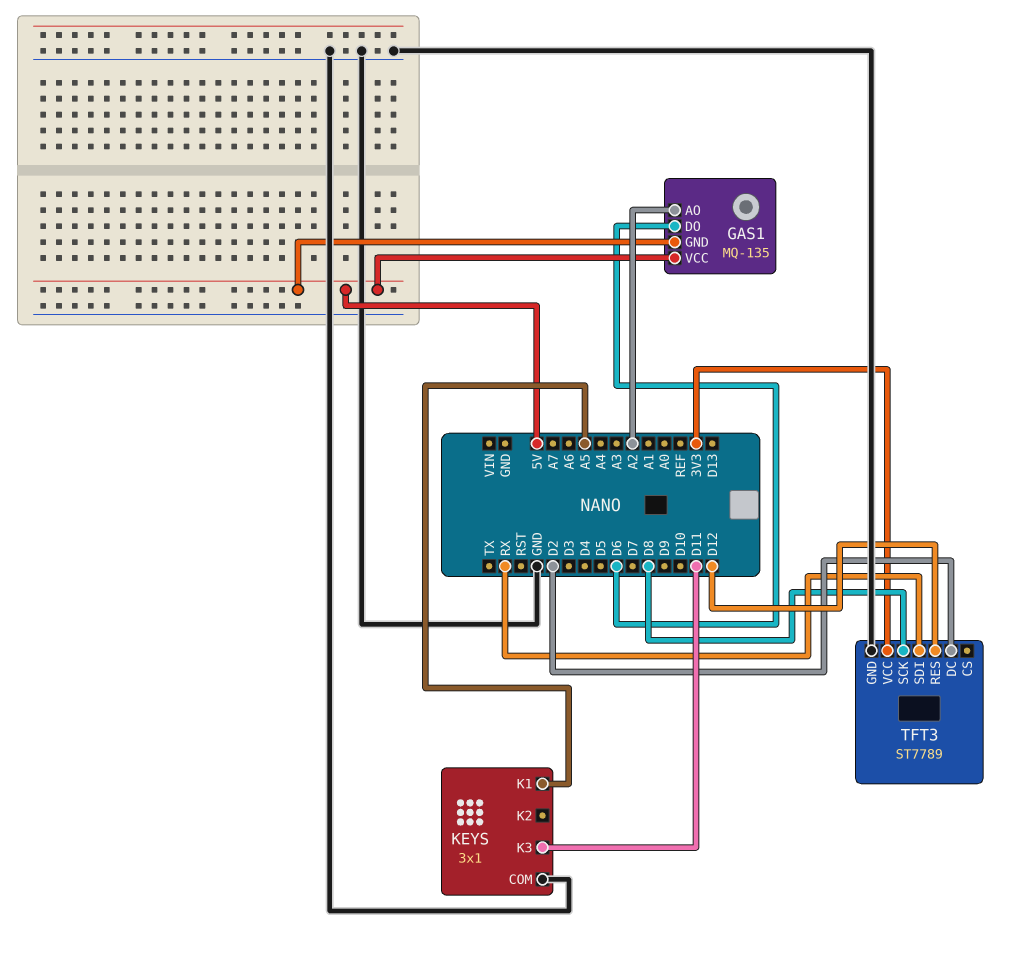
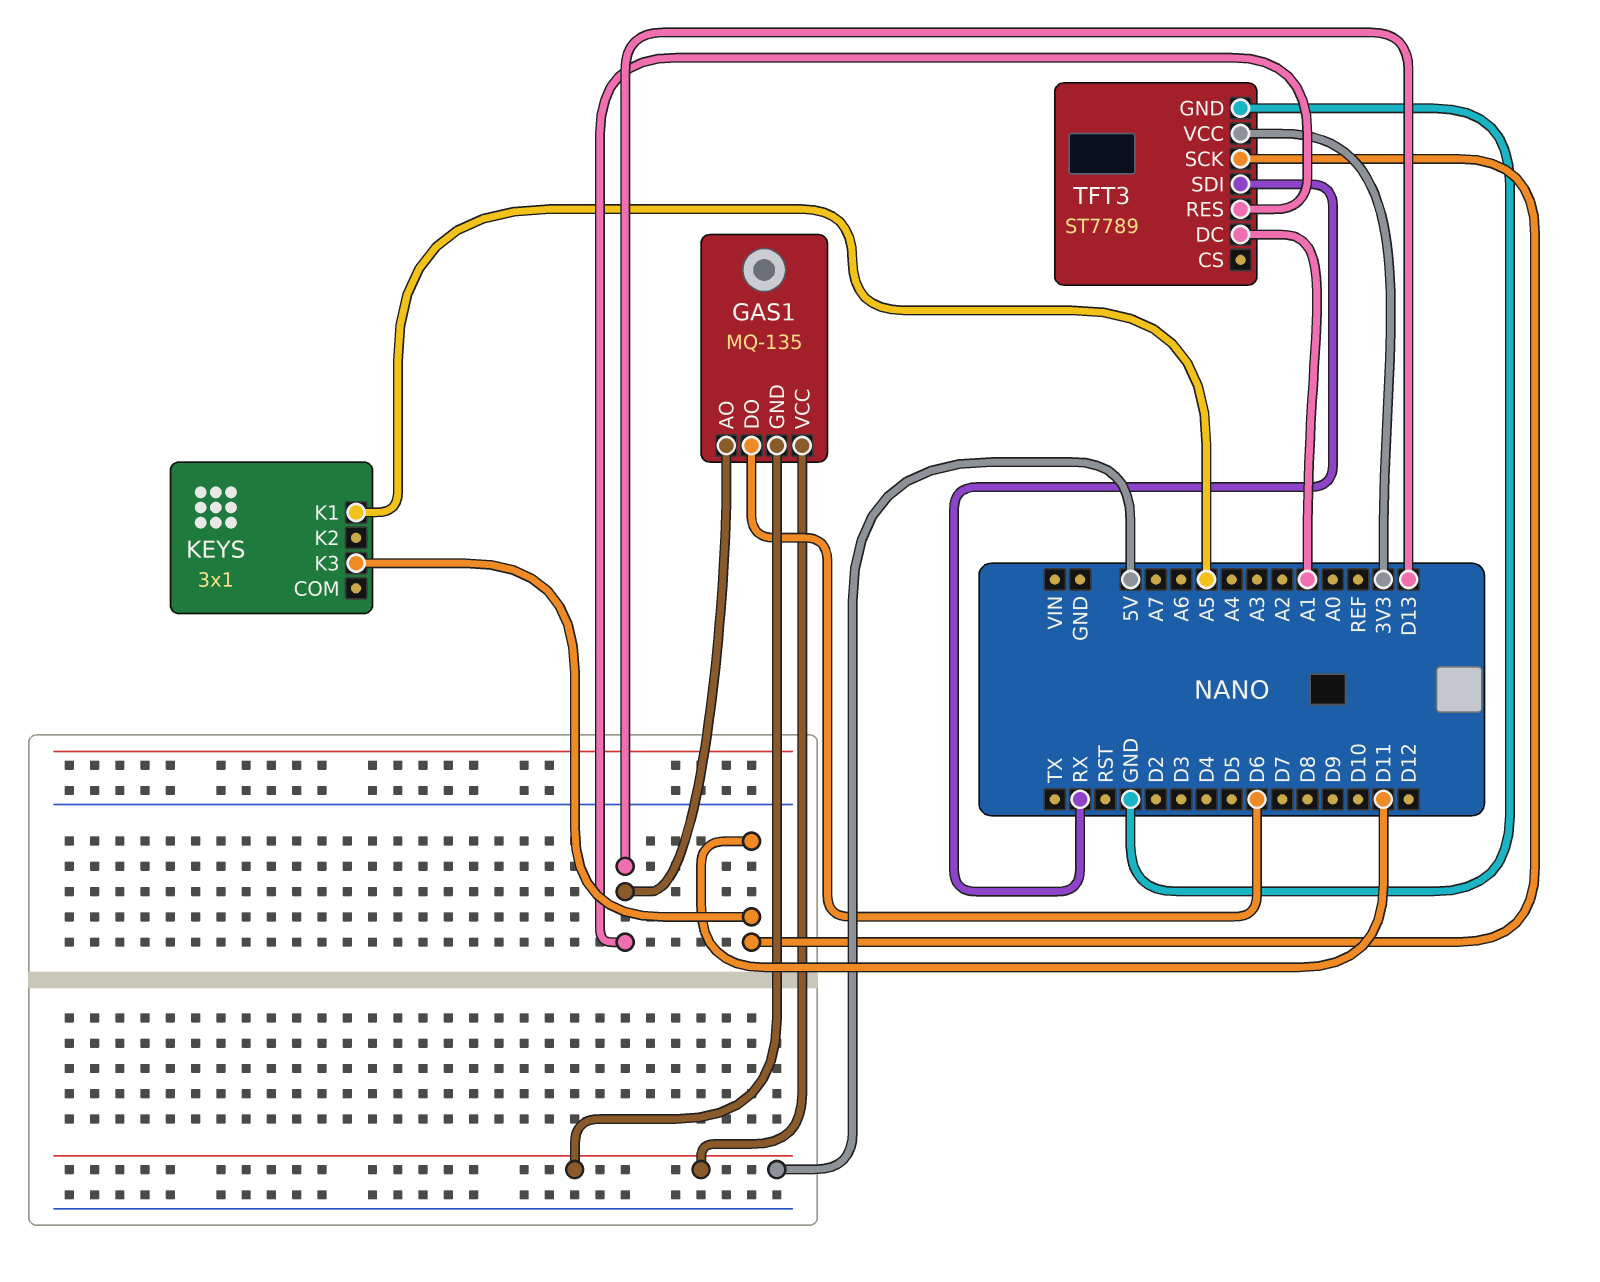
GAS1 pin AO: A2 -> D13
KEYS pin COM: GND -> none
TFT3 pin DC: D2 -> A1
TFT3 pin RES: D12 -> D13
TFT3 pin SCK: D8 -> D11

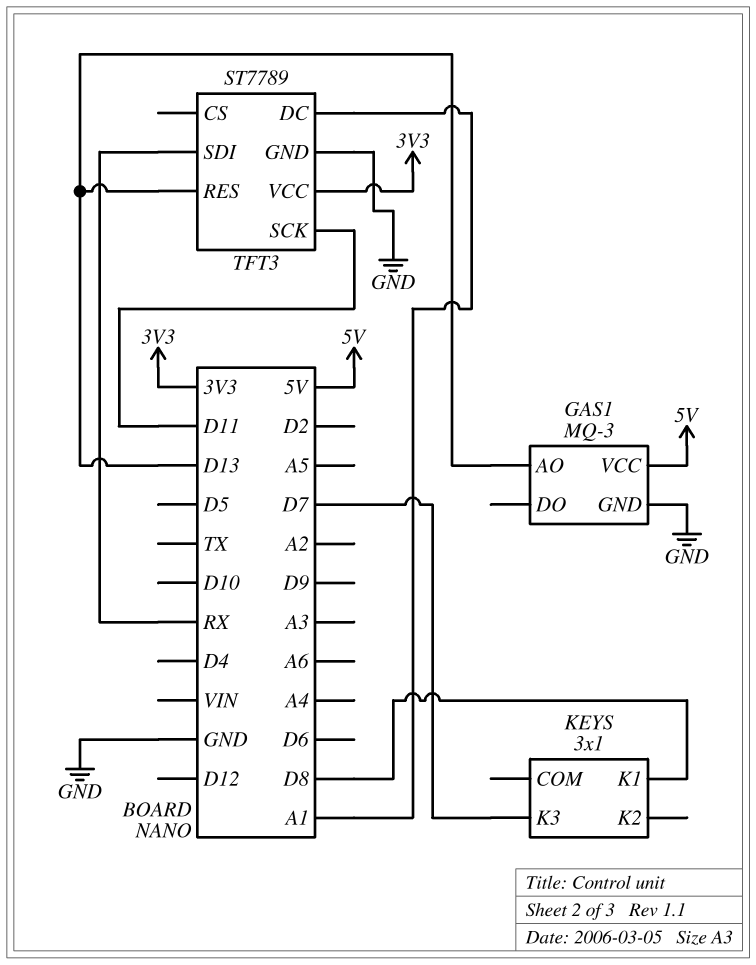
GAS1: MQ-135 -> MQ-3
GAS1 pin DO: D6 -> none
GAS1 pin GND: 5V -> GND
KEYS pin K1: A5 -> D8
KEYS pin K3: D11 -> D7

